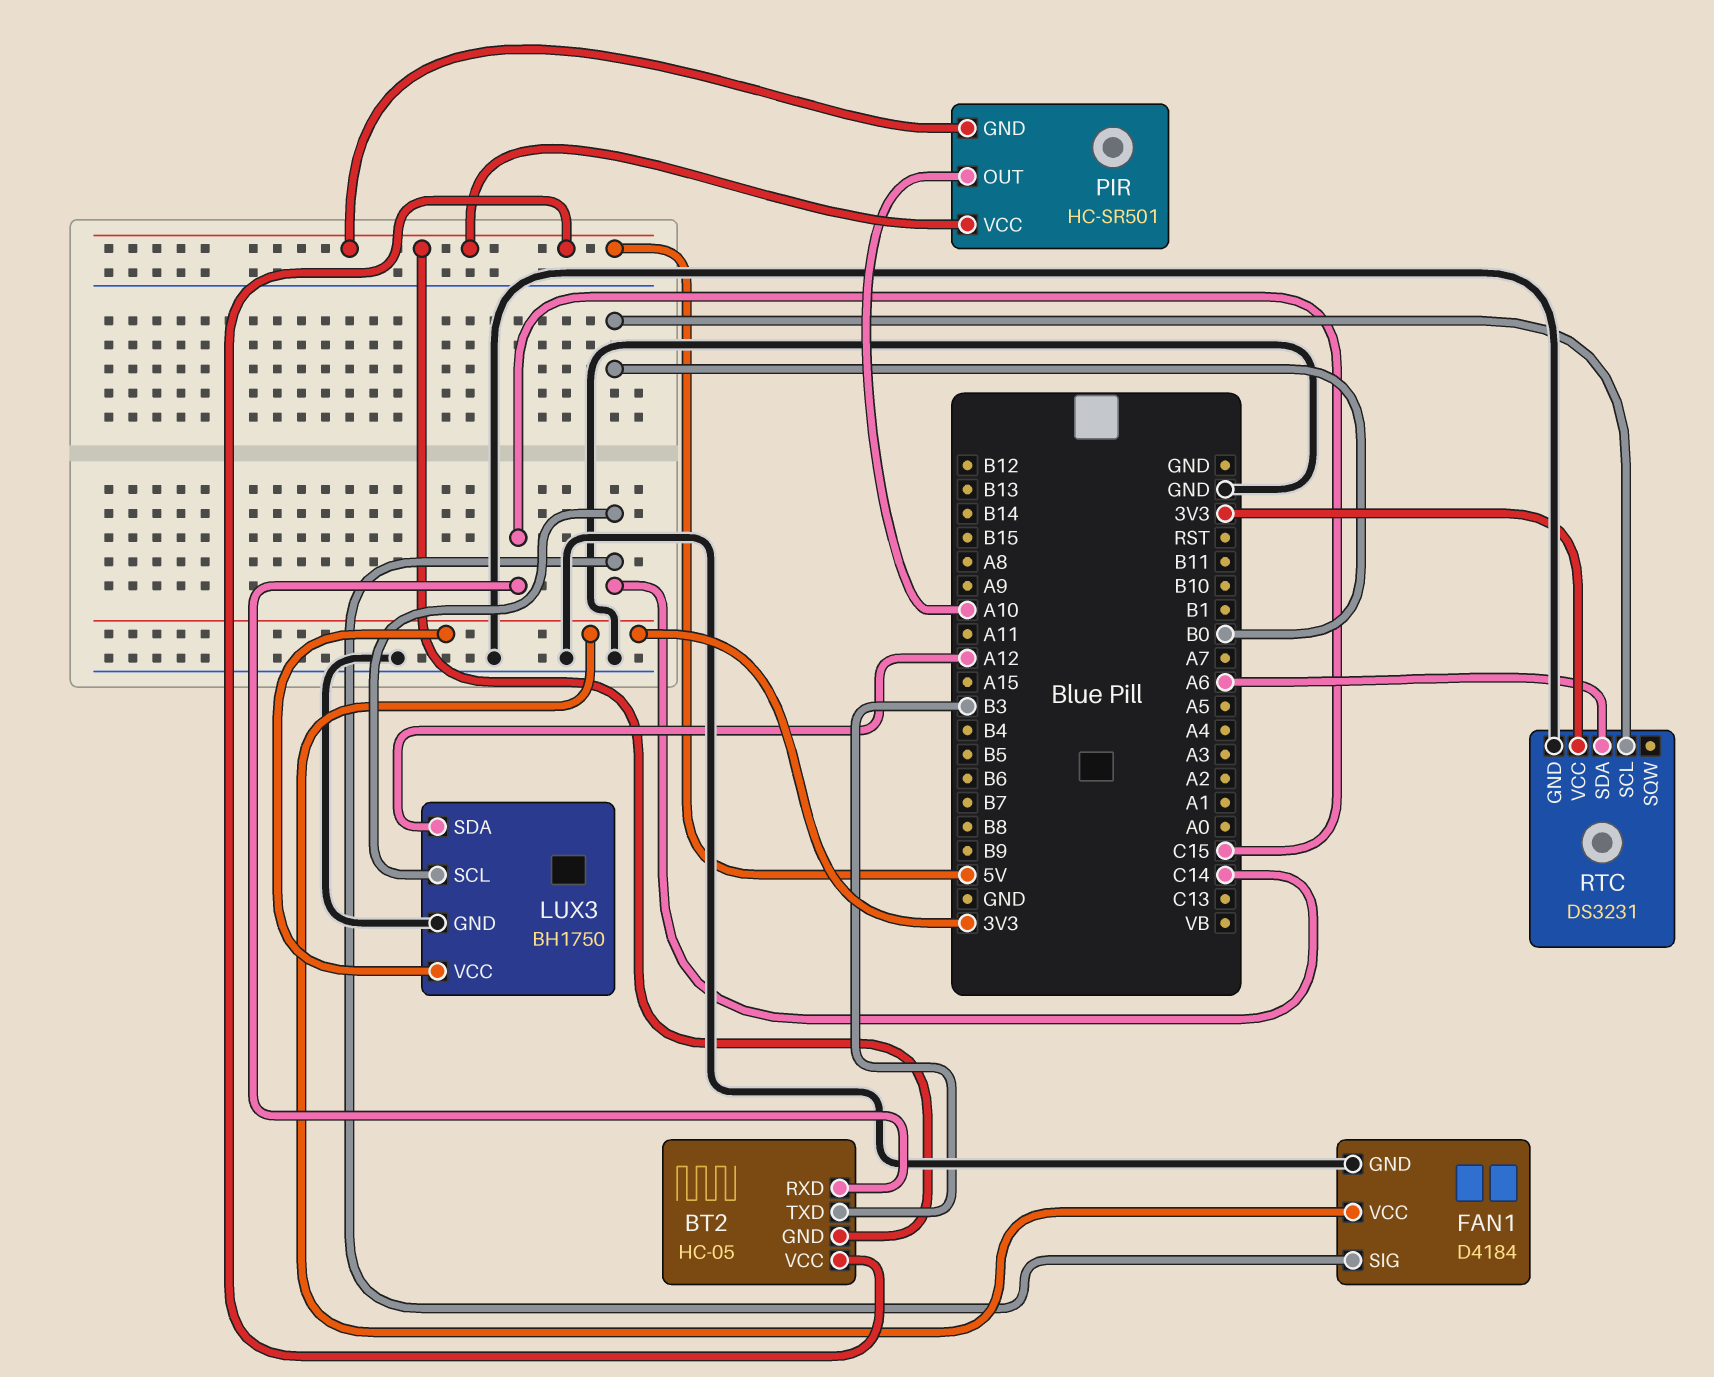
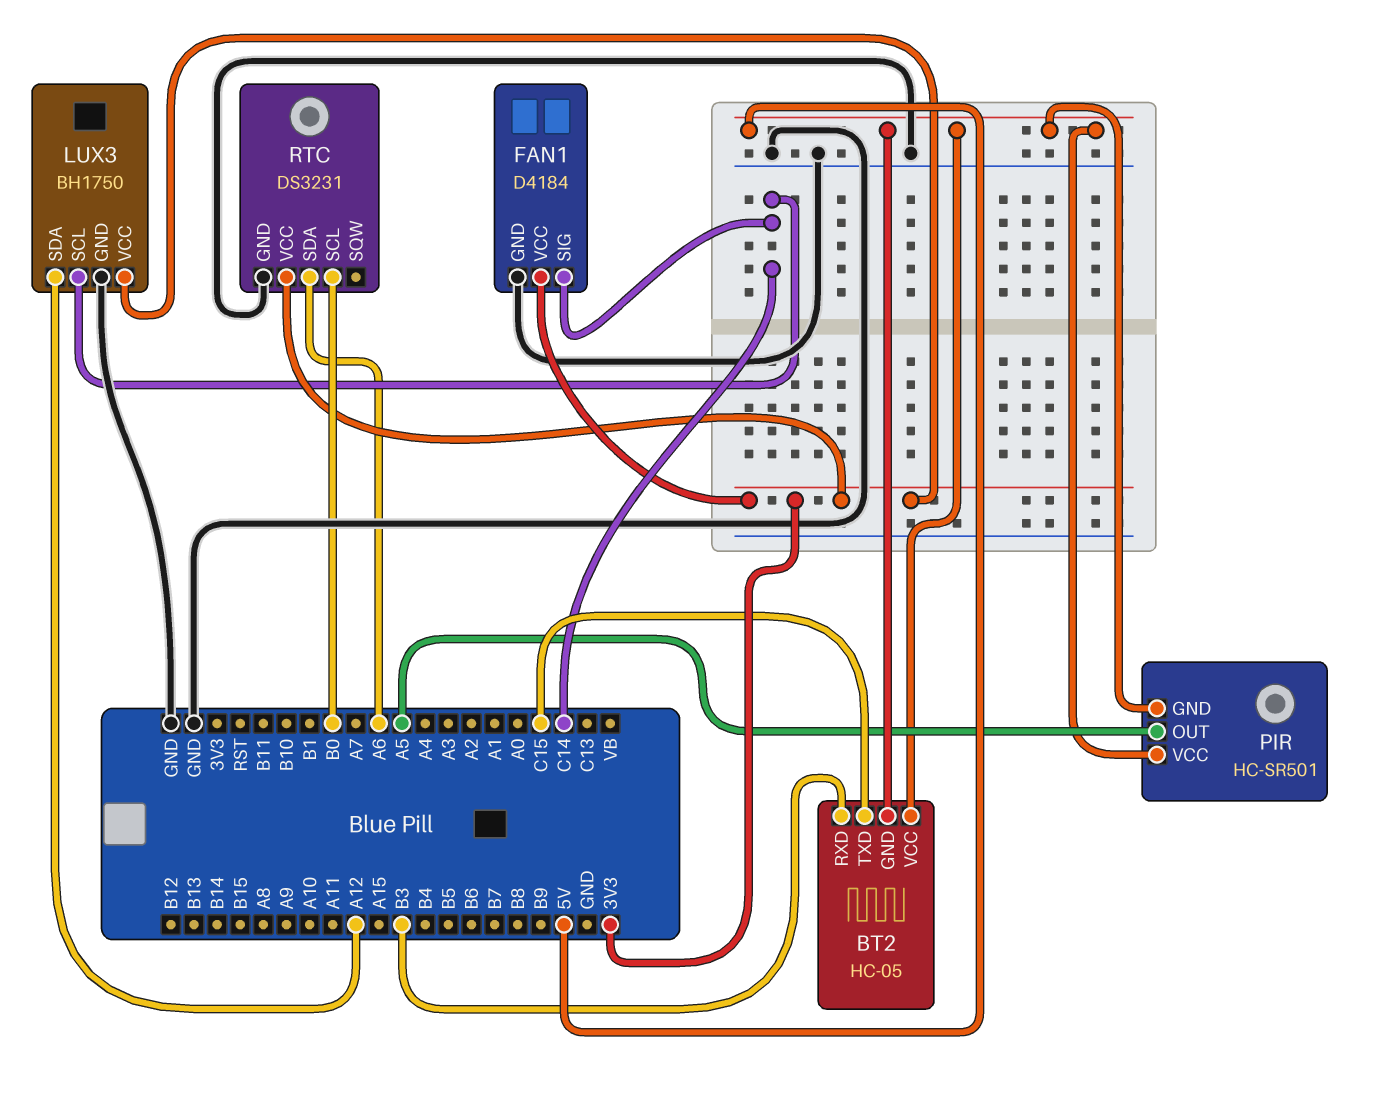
BT2 pin RXD: C15 -> B3
BT2 pin TXD: B3 -> C15
PIR pin OUT: A10 -> A5

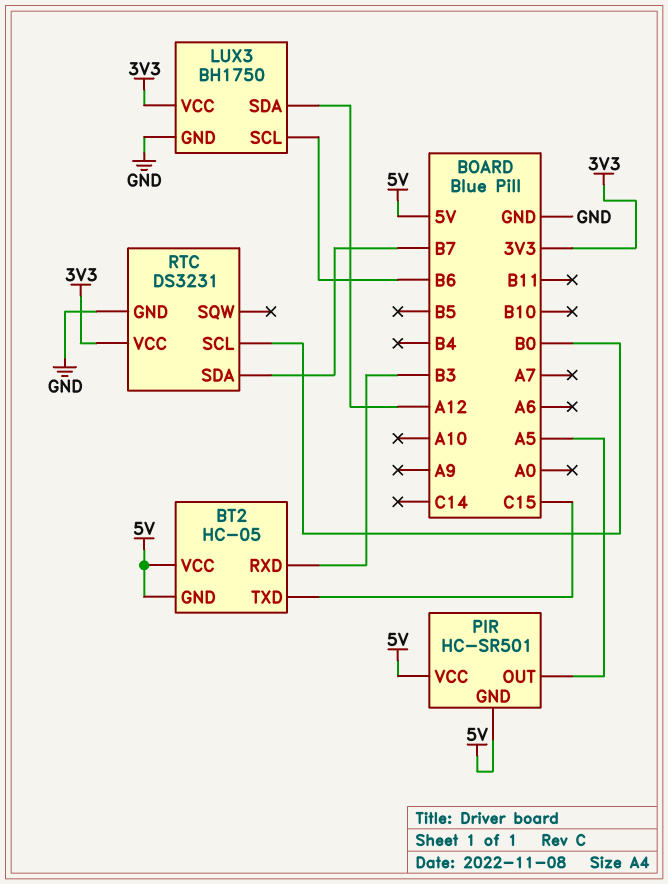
FAN1: D4184 -> none
FAN1 pin GND: GND -> none
FAN1 pin SIG: C14 -> none
FAN1 pin VCC: 3V3 -> none
LUX3 pin SCL: C14 -> B6
RTC pin SDA: A6 -> B7

